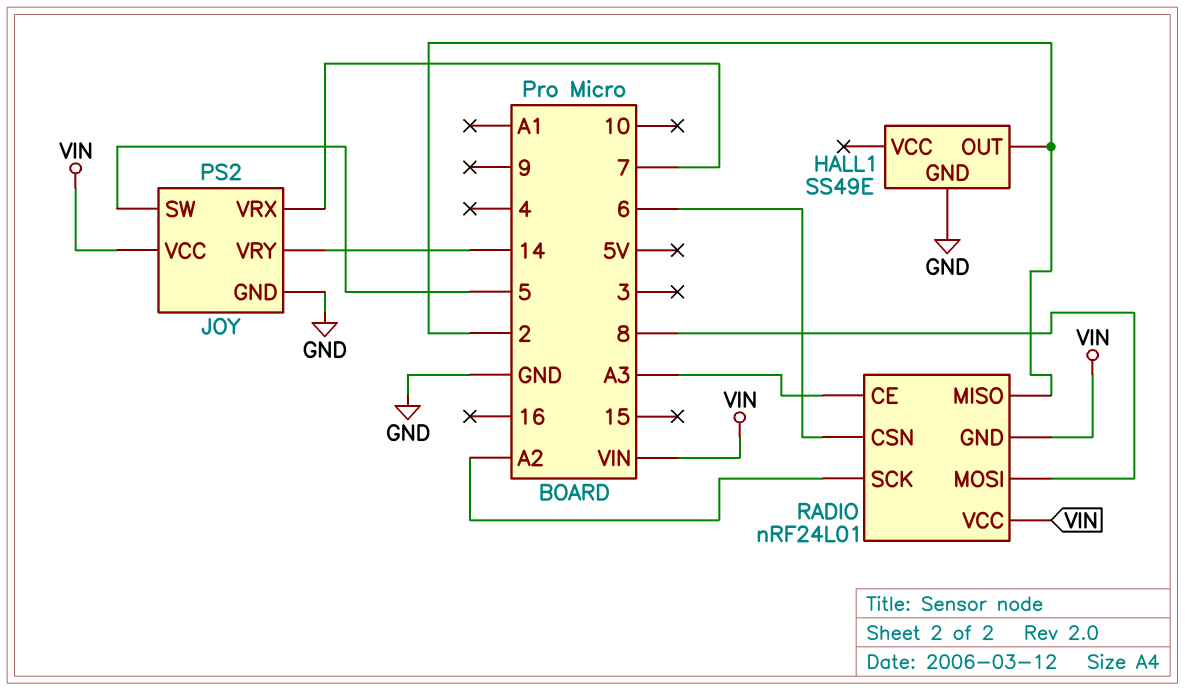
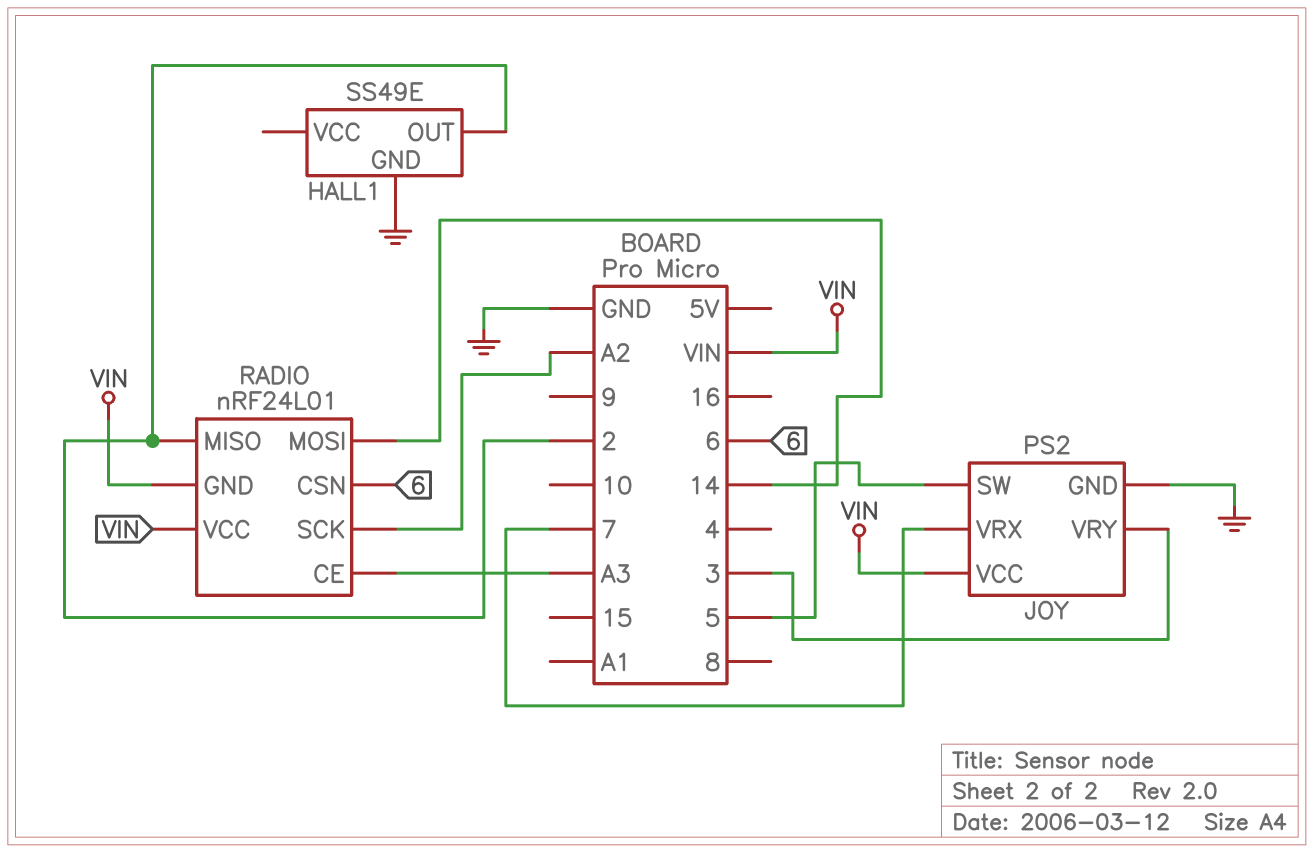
JOY pin VRY: 14 -> 3
RADIO pin MOSI: 8 -> 14

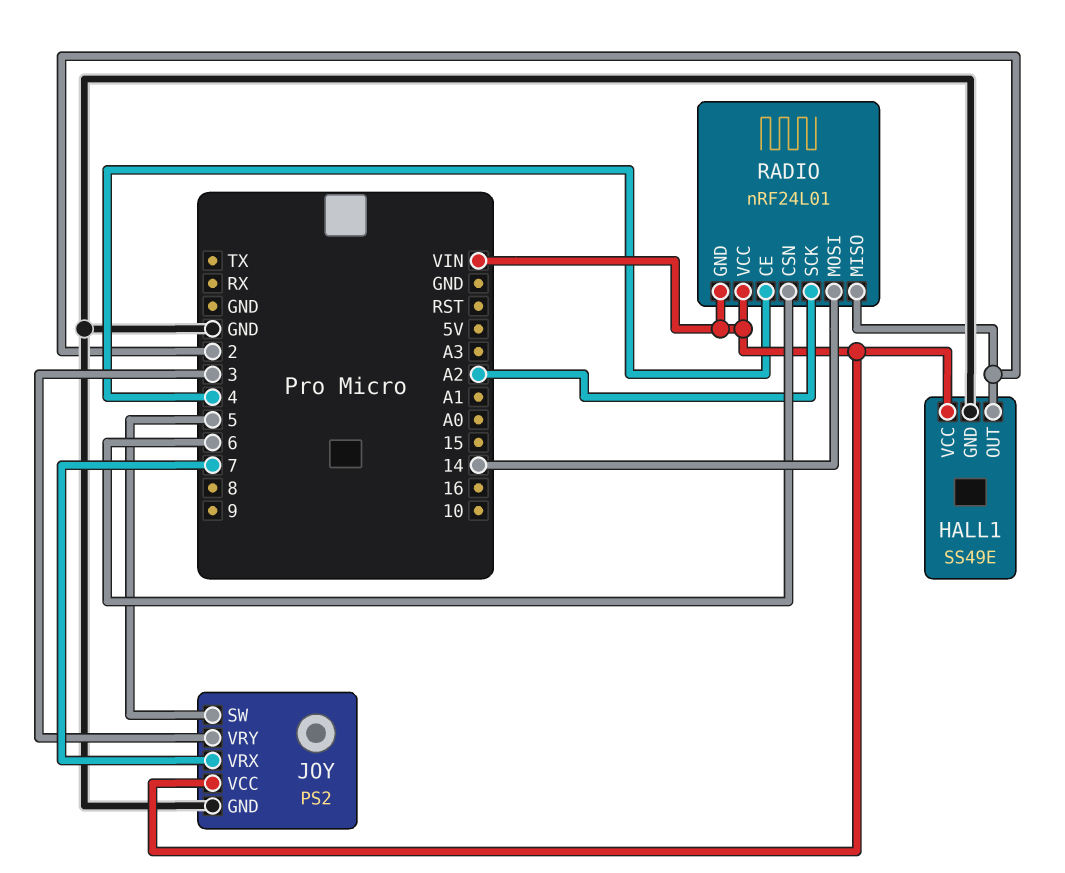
HALL1 pin VCC: none -> VIN
RADIO pin CE: A3 -> 4

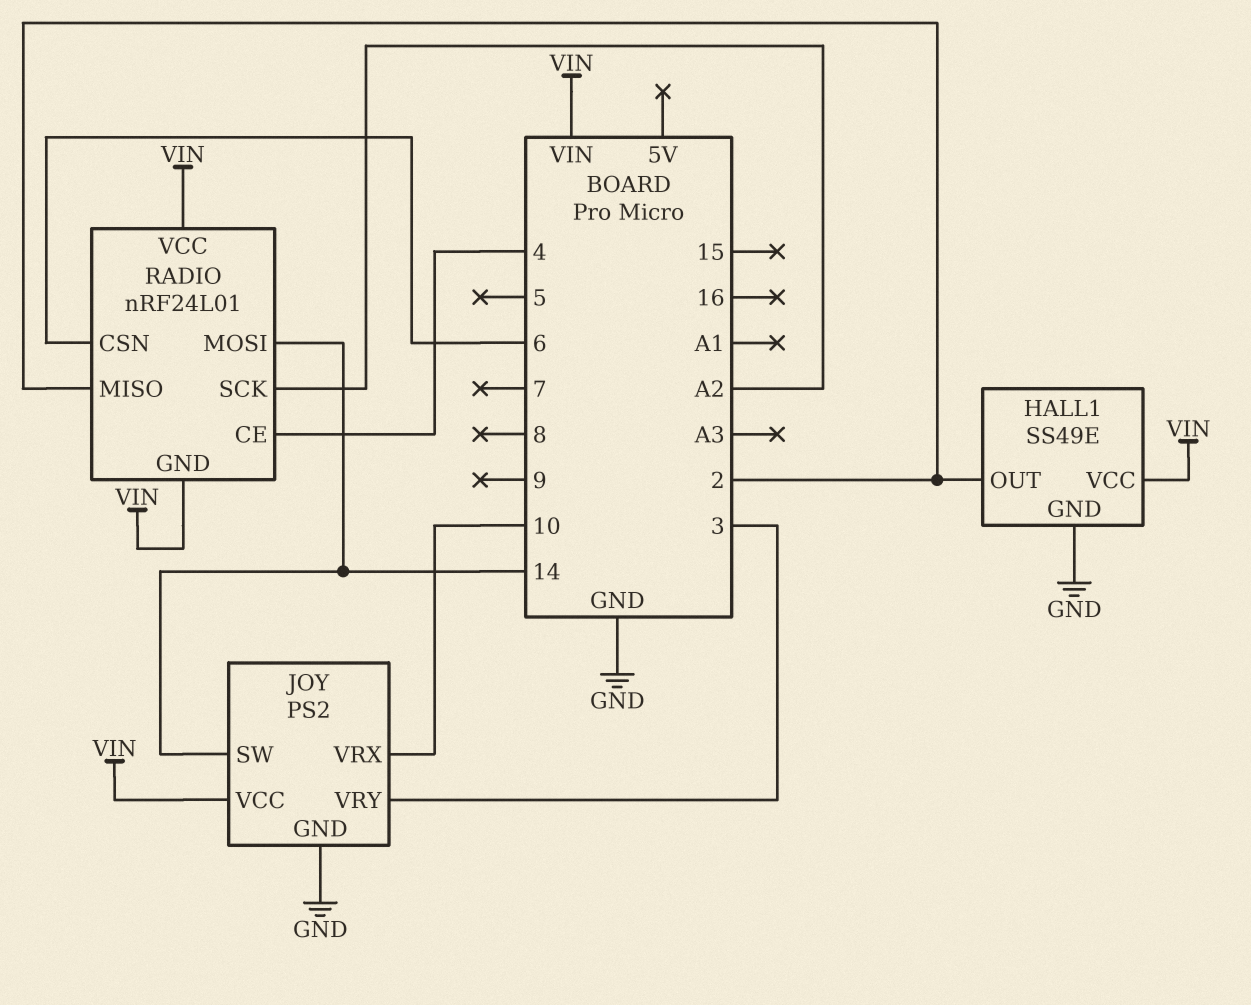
JOY pin SW: 5 -> 14
JOY pin VRX: 7 -> 10

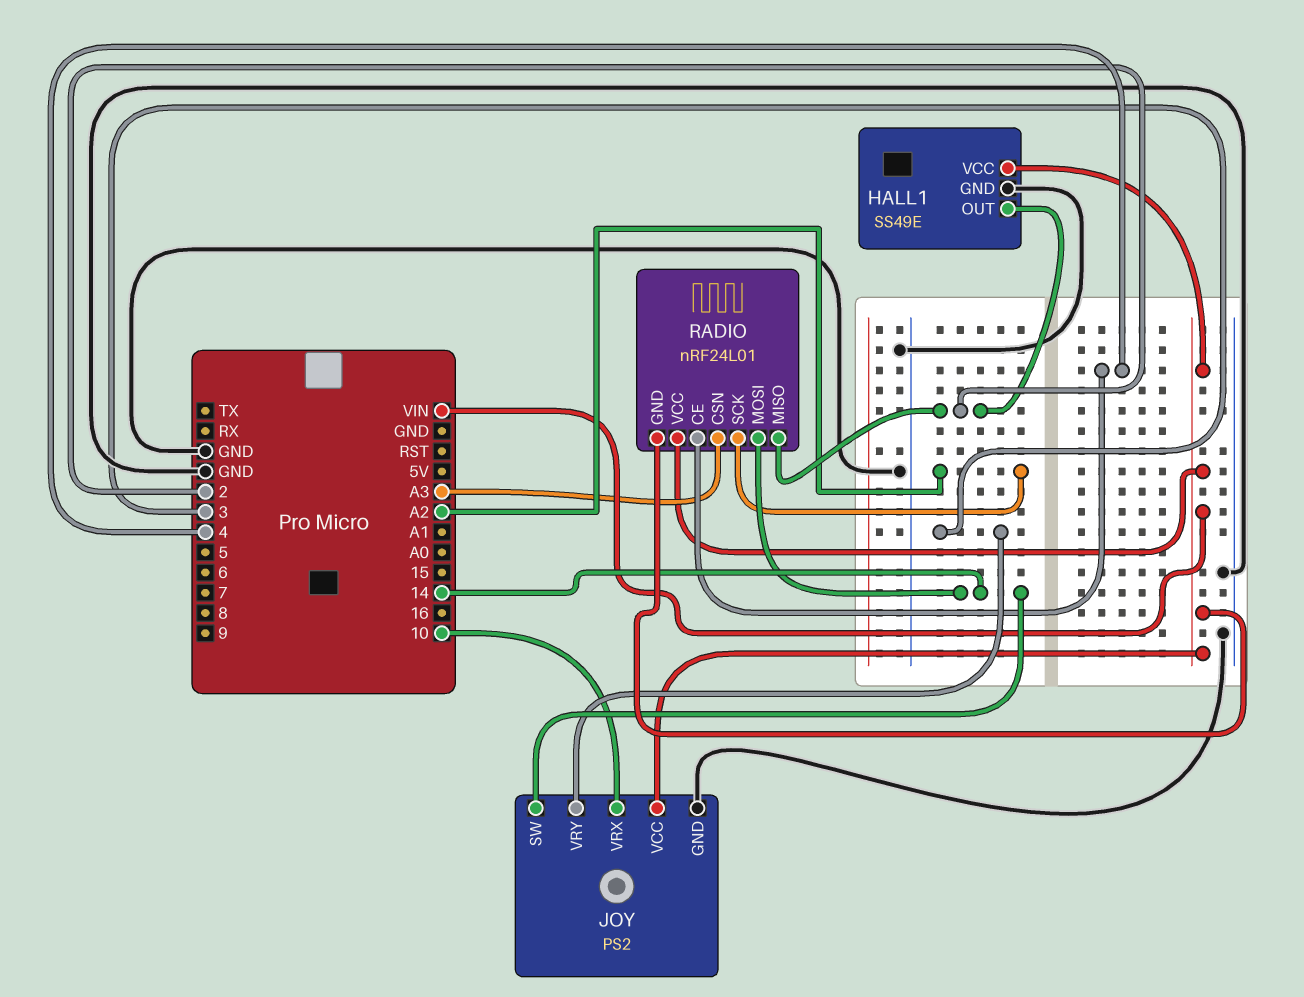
RADIO pin CSN: 6 -> A3

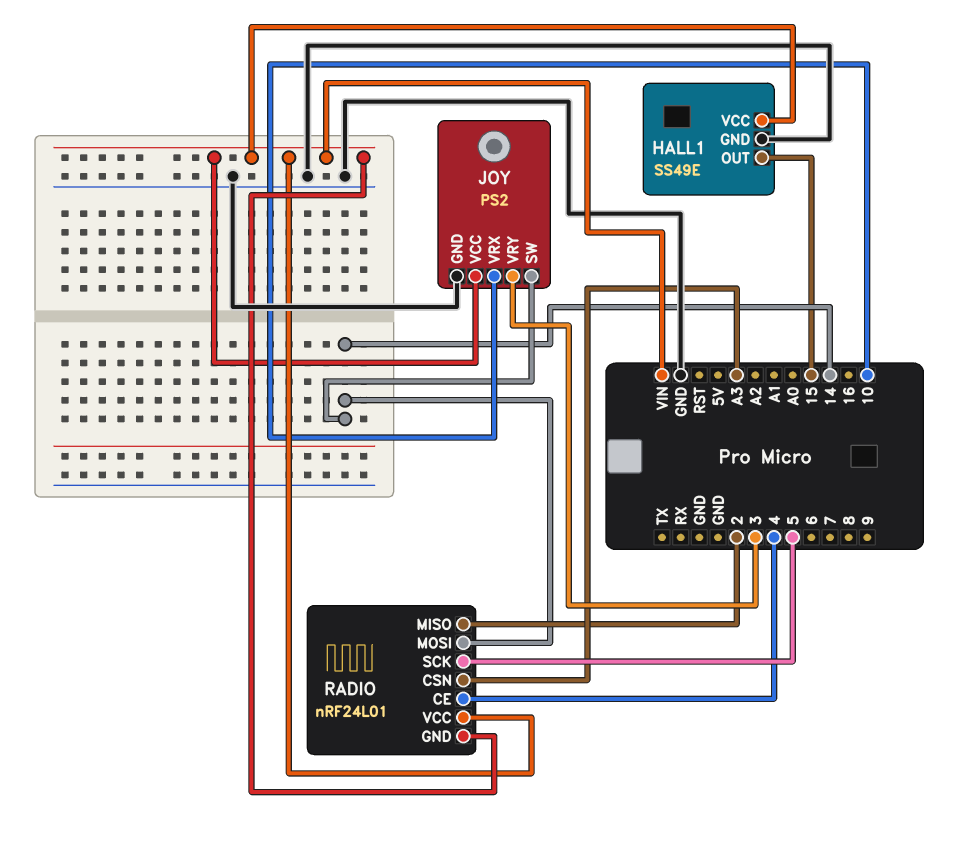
HALL1 pin OUT: 2 -> 15
RADIO pin SCK: A2 -> 5

